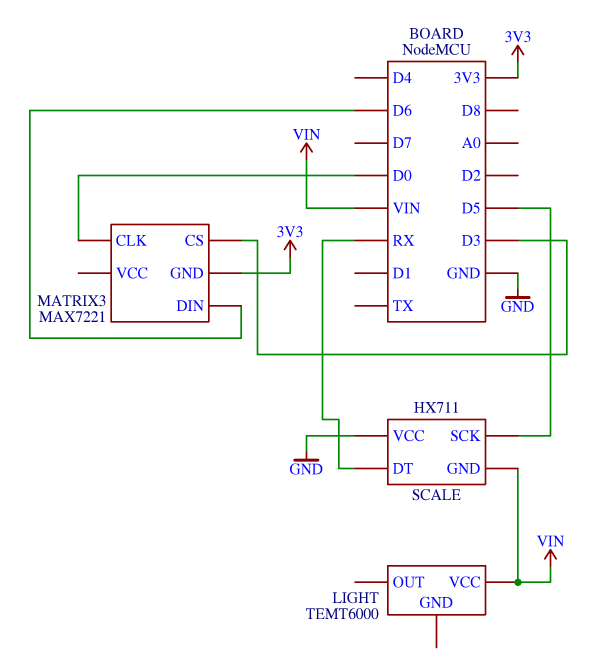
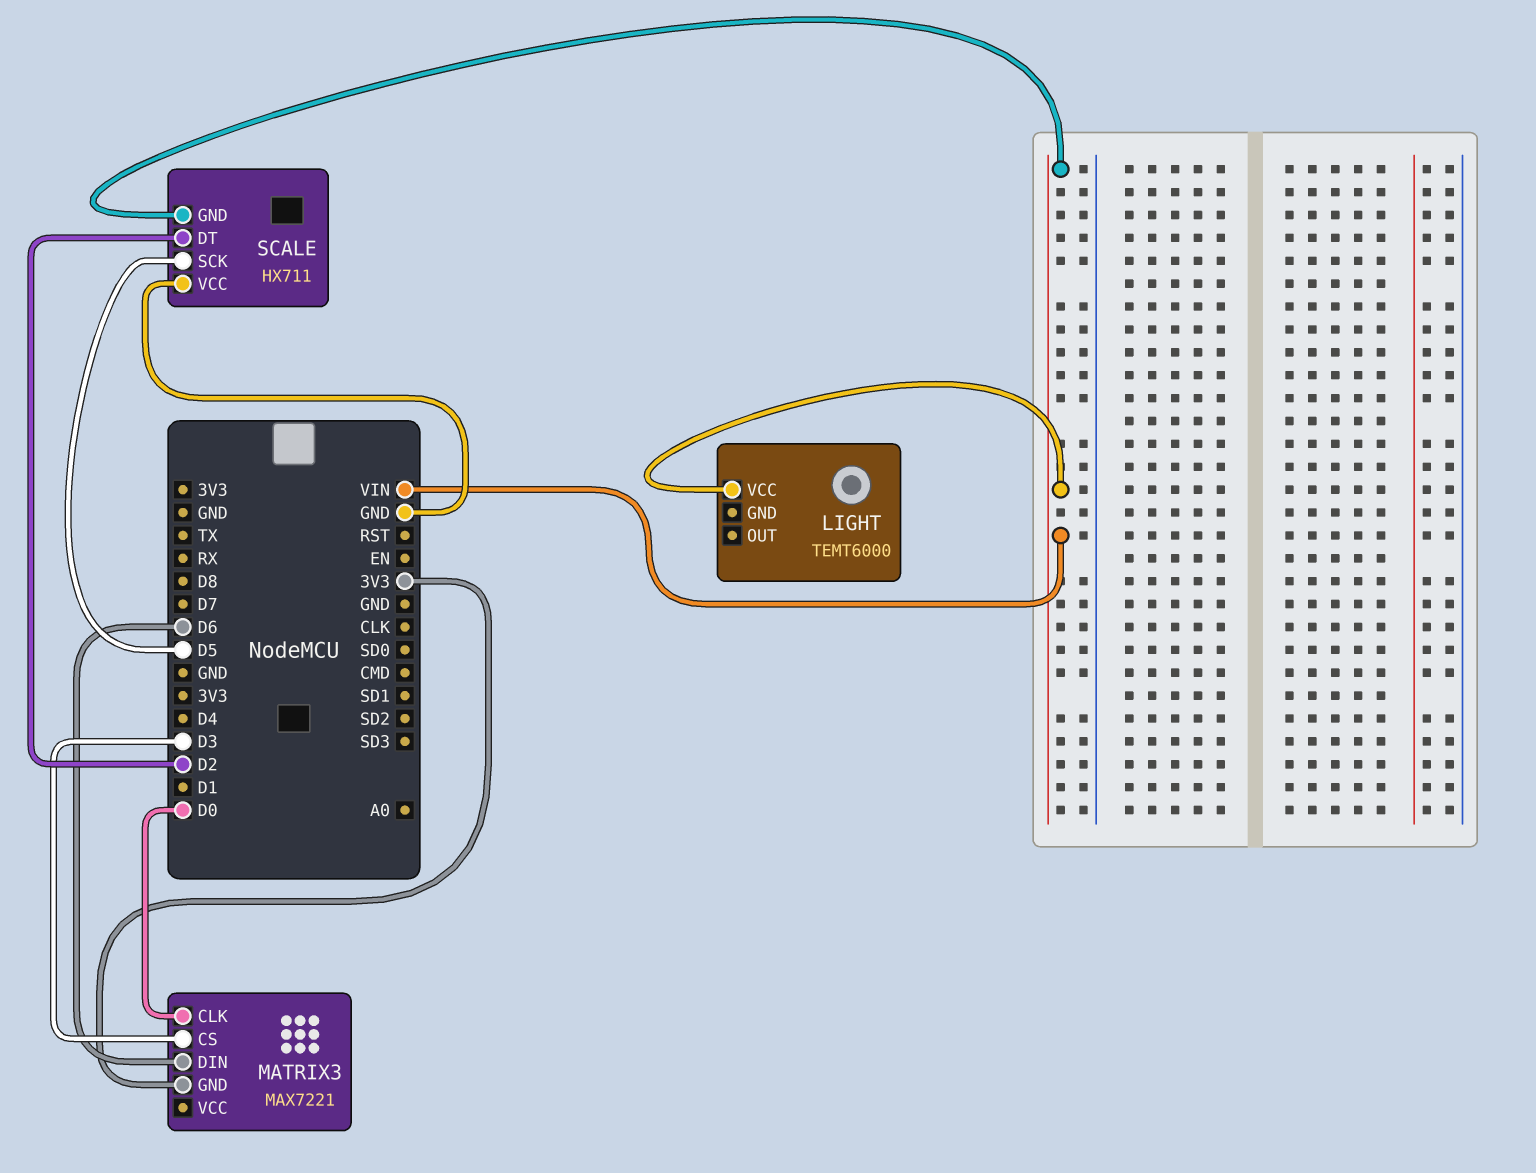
SCALE pin DT: RX -> D2

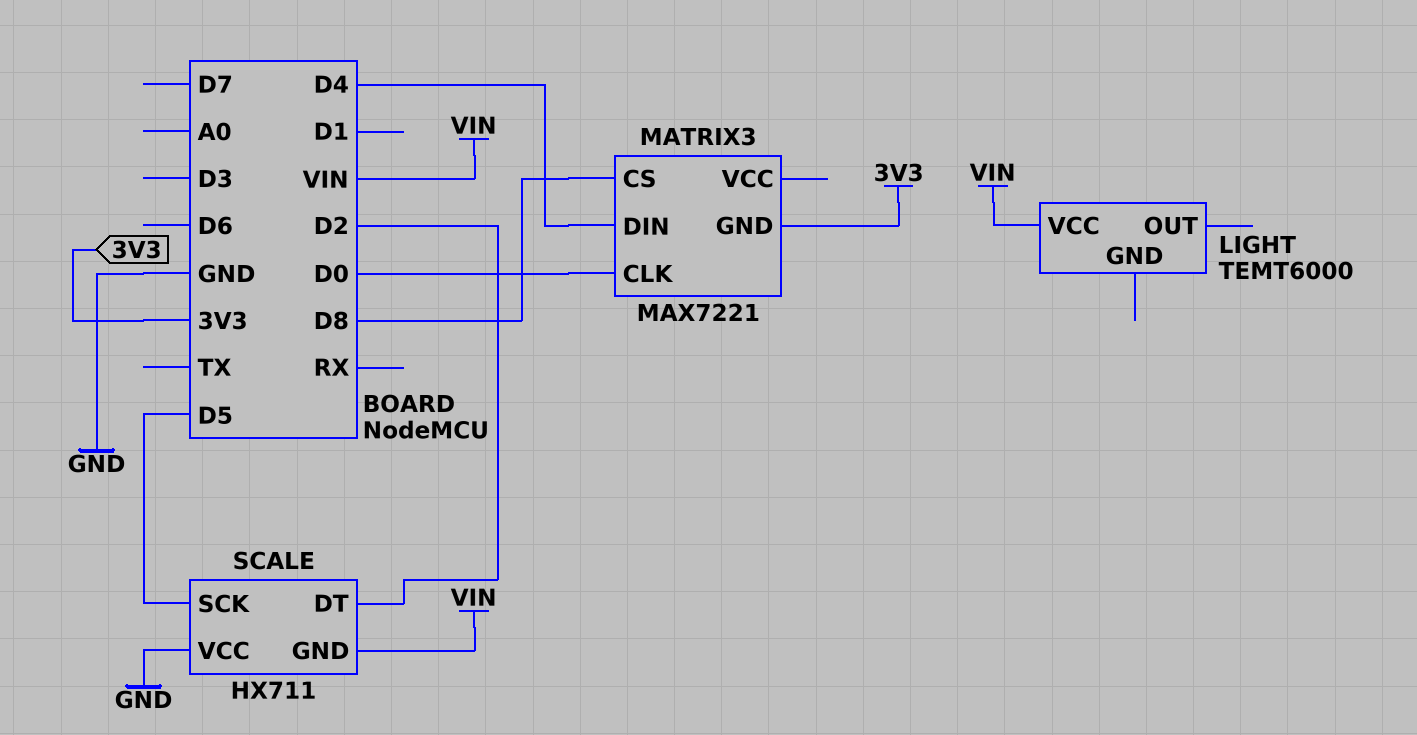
MATRIX3 pin CS: D3 -> D8
MATRIX3 pin DIN: D6 -> D4

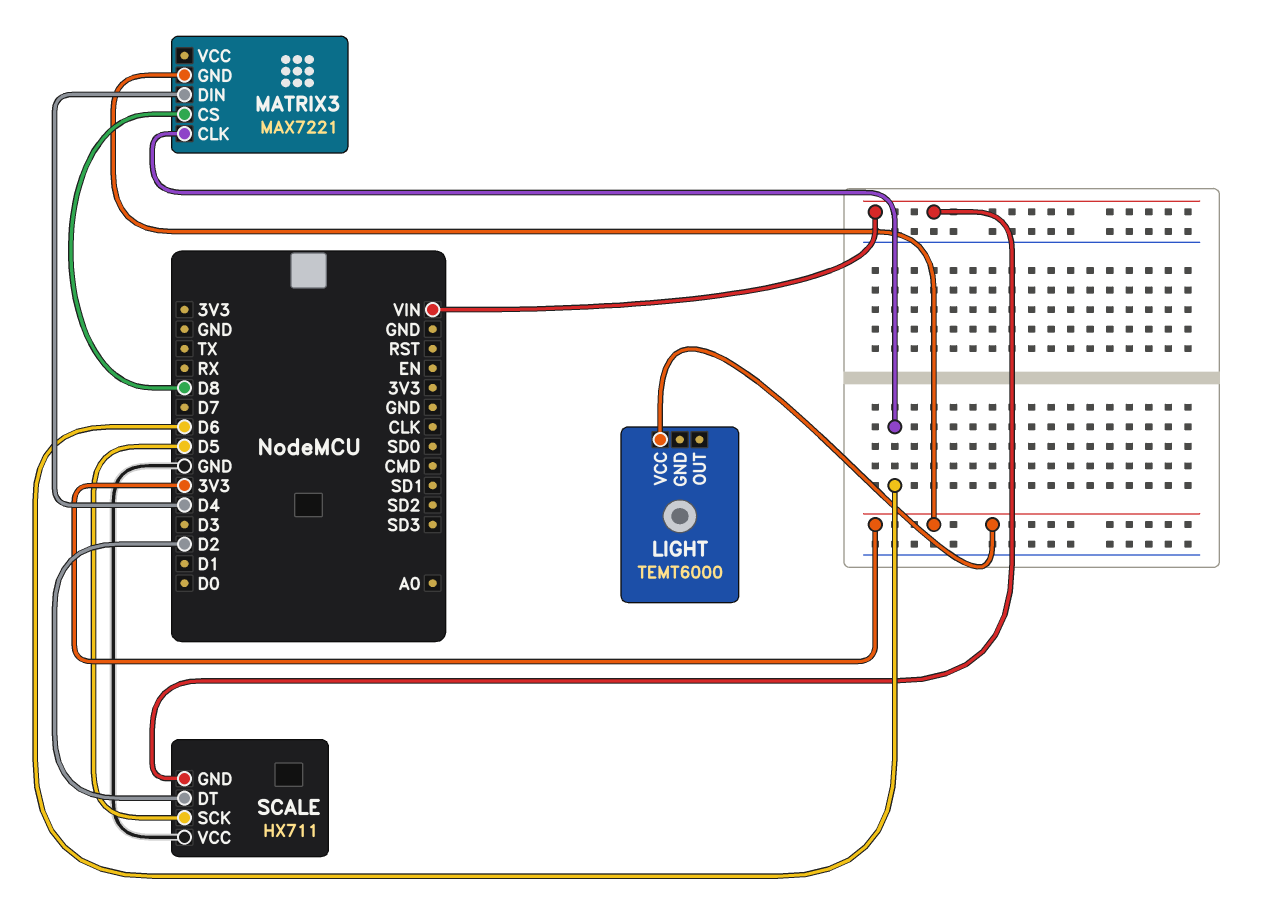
LIGHT pin VCC: VIN -> 3V3
MATRIX3 pin CLK: D0 -> D6

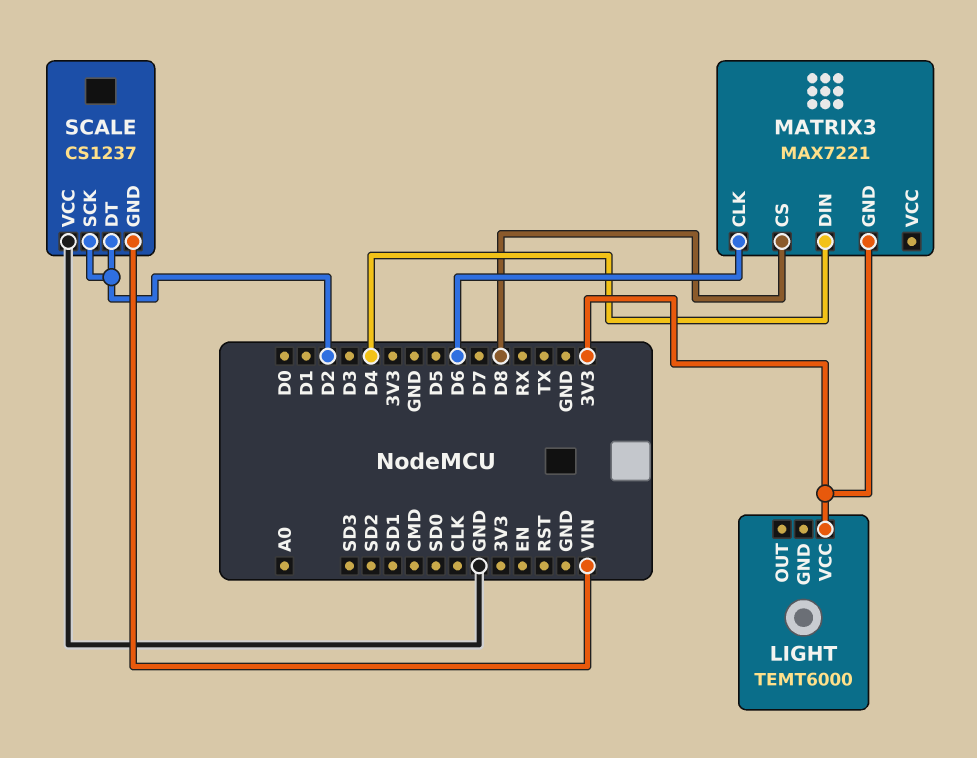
SCALE: HX711 -> CS1237
SCALE pin SCK: D5 -> D2

